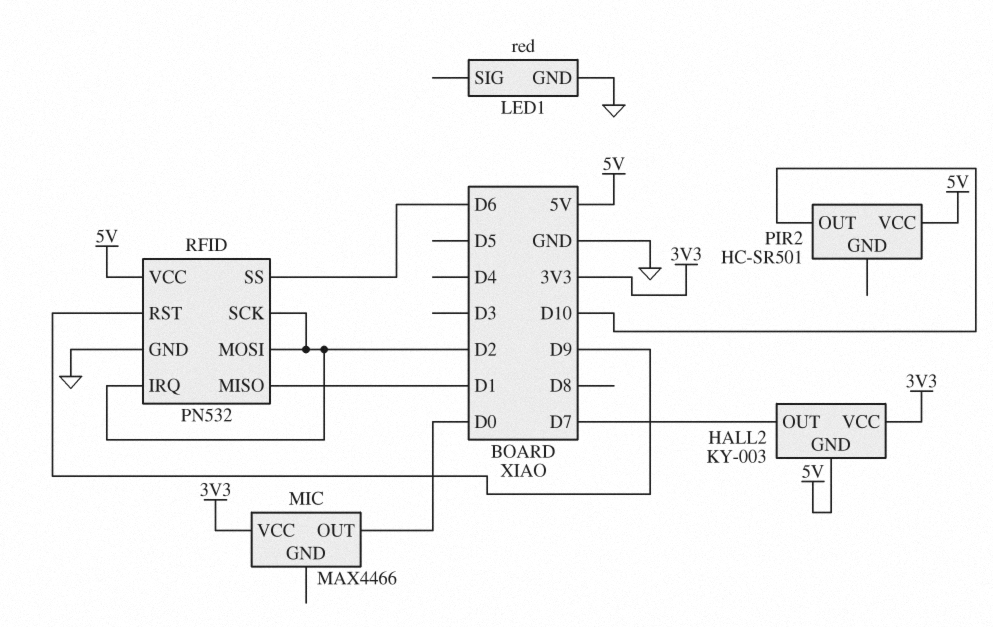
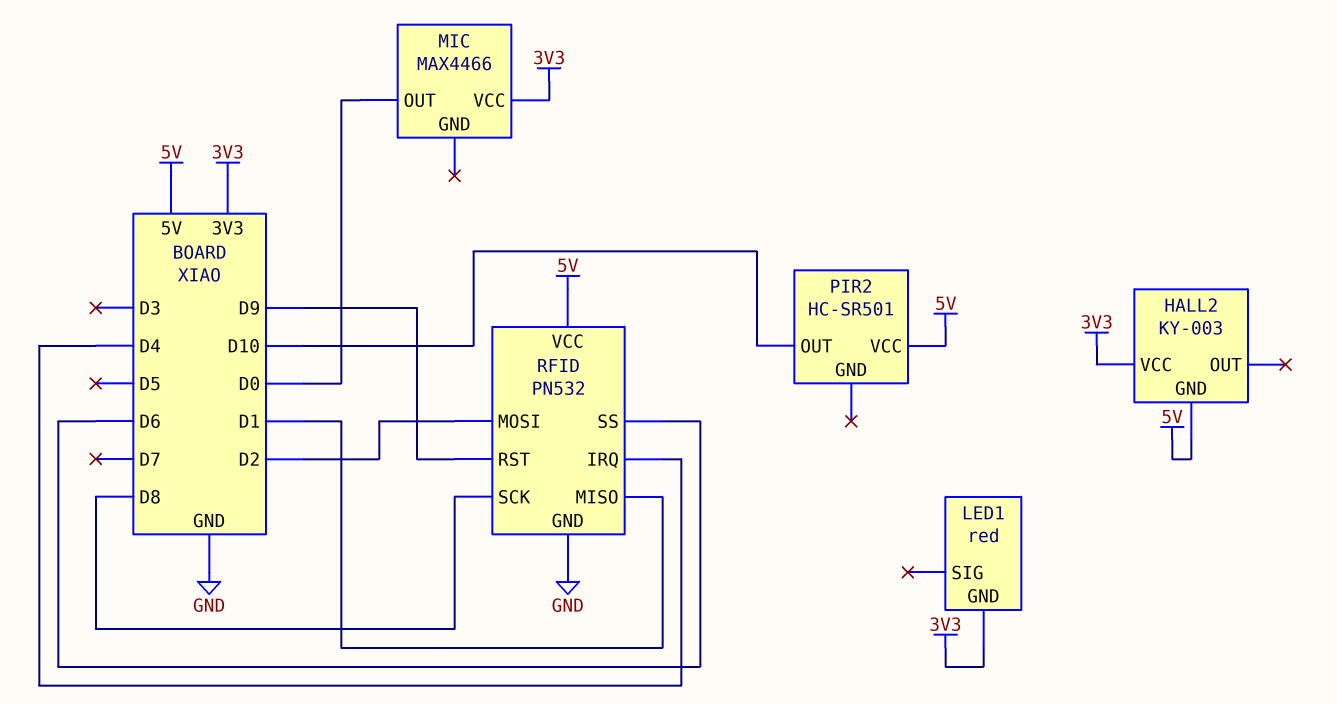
HALL2 pin OUT: D7 -> none
LED1 pin GND: GND -> 3V3
RFID pin IRQ: D2 -> D4
RFID pin SCK: D2 -> D8

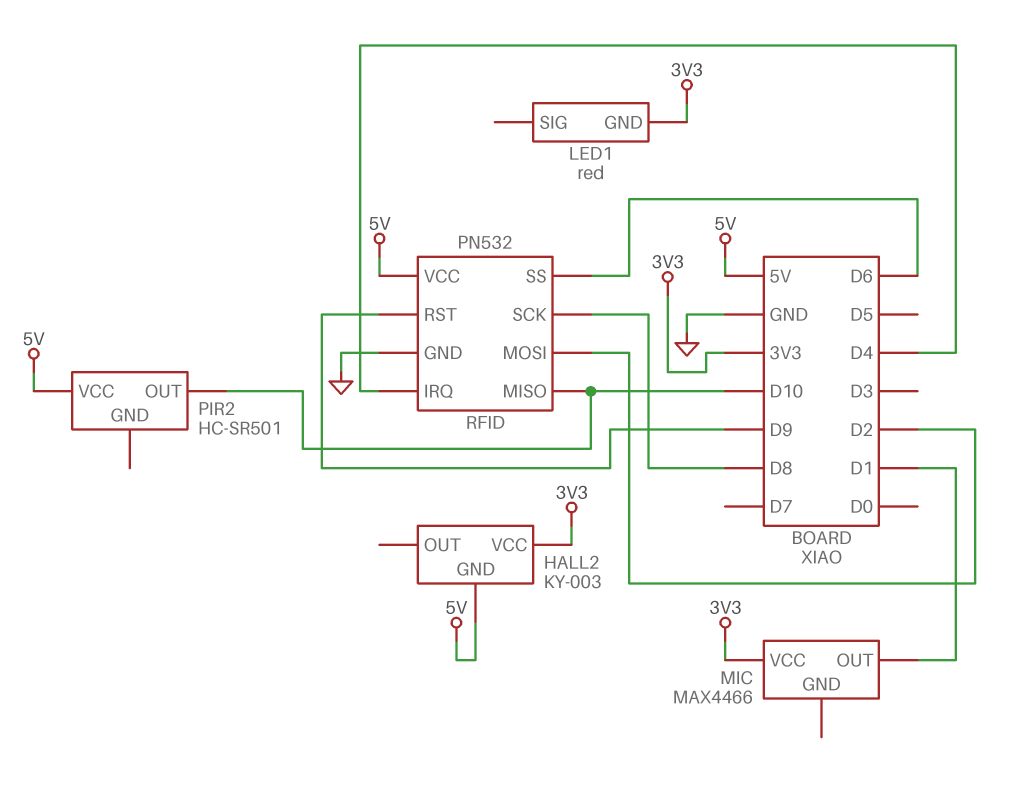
MIC pin OUT: D0 -> D1
RFID pin MISO: D1 -> D10

